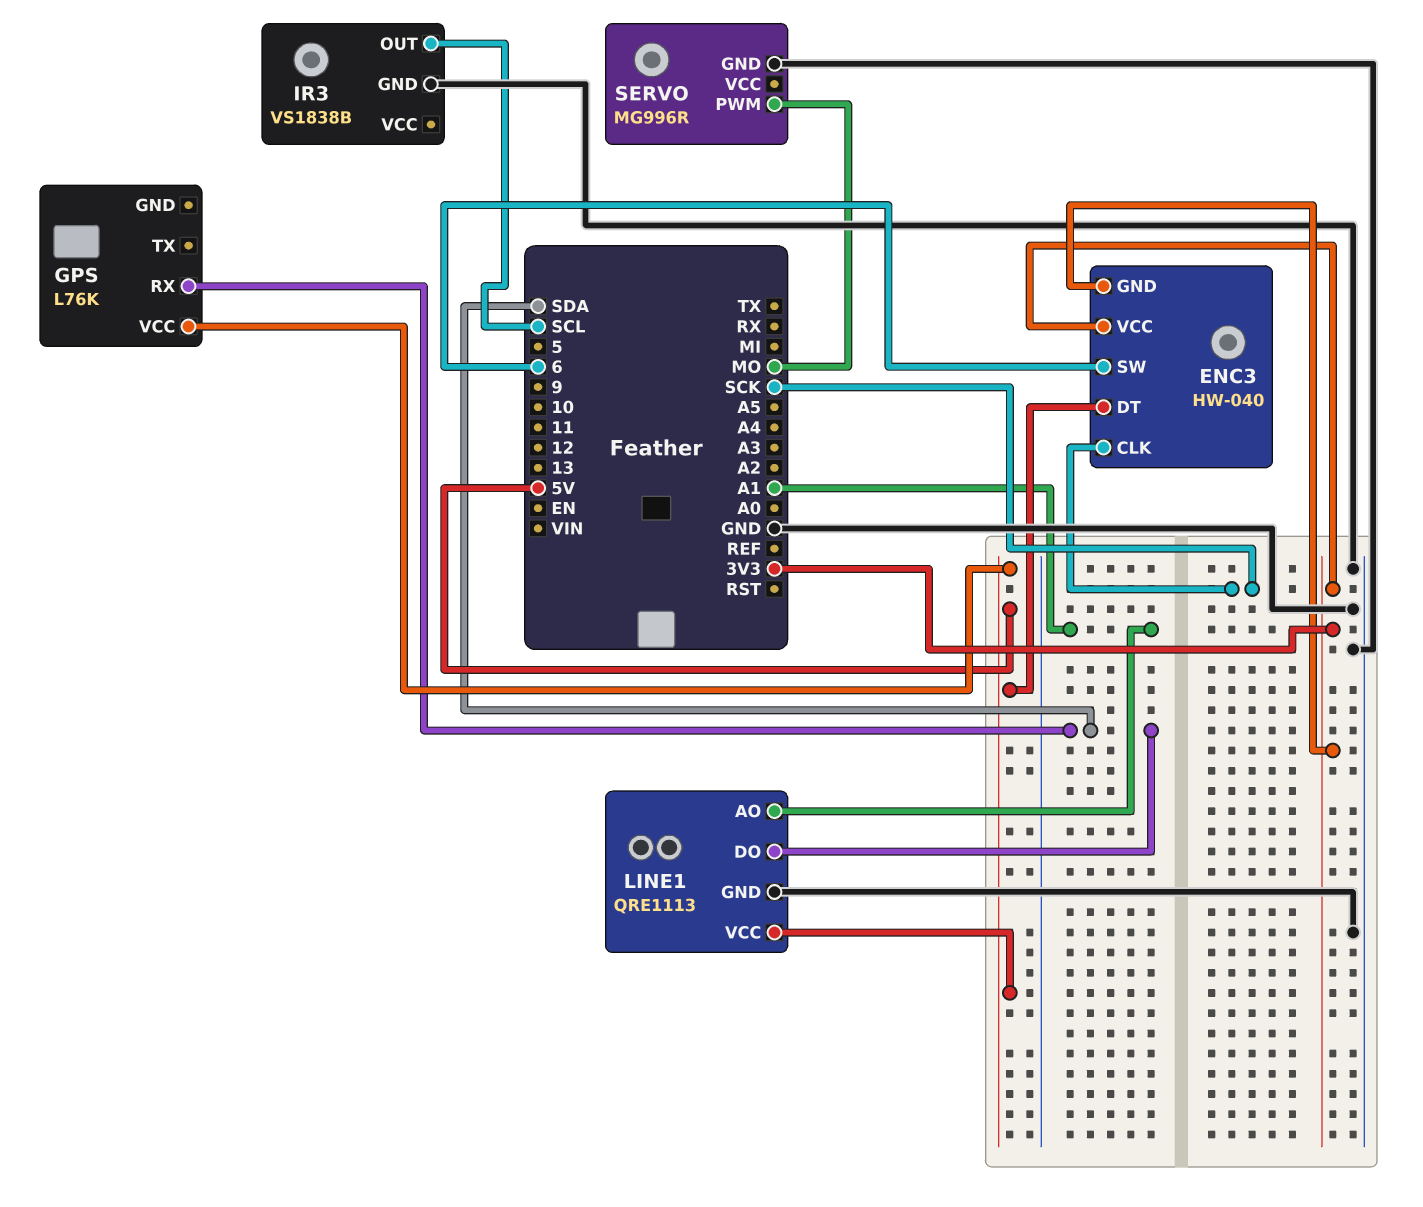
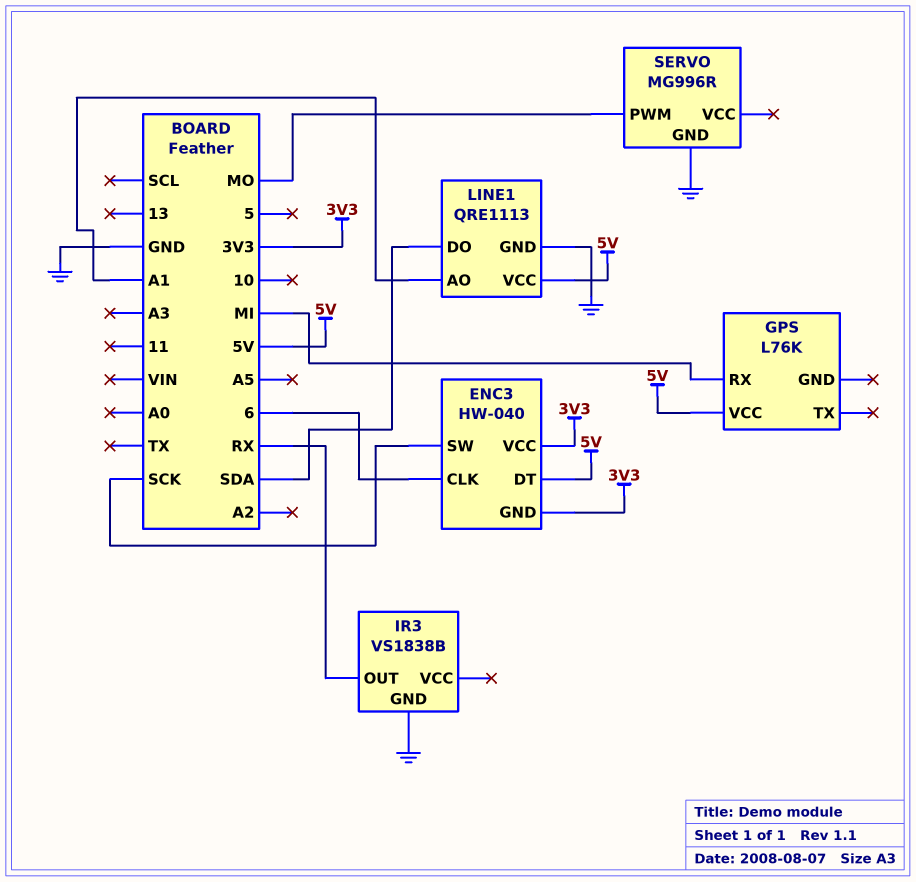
ENC3 pin CLK: SCK -> 6
ENC3 pin SW: 6 -> SCK
GPS pin RX: SDA -> MI
IR3 pin OUT: SCL -> RX

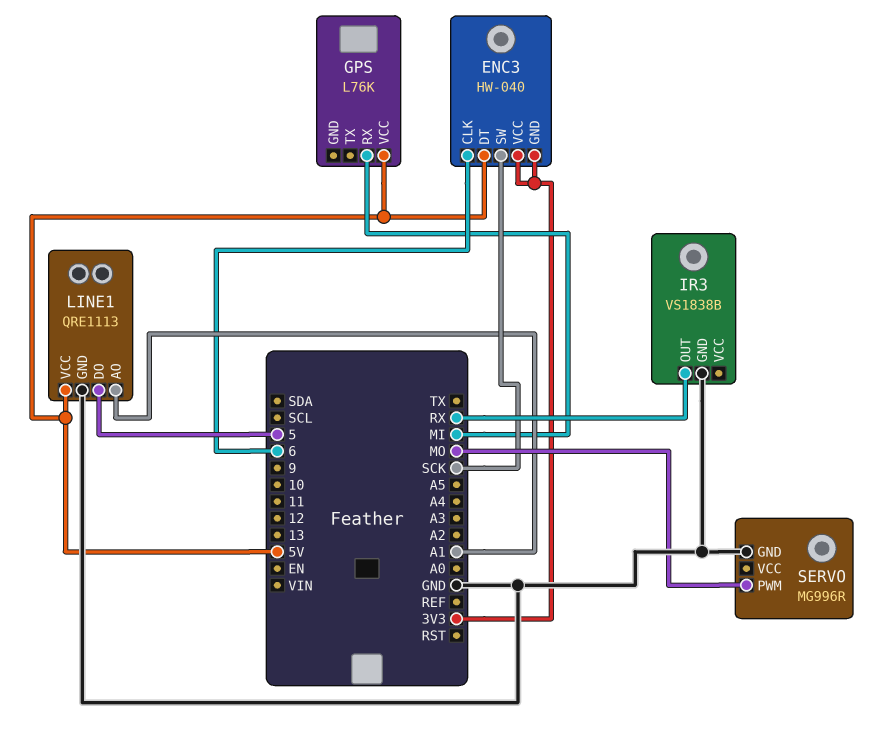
LINE1 pin DO: SDA -> 5

